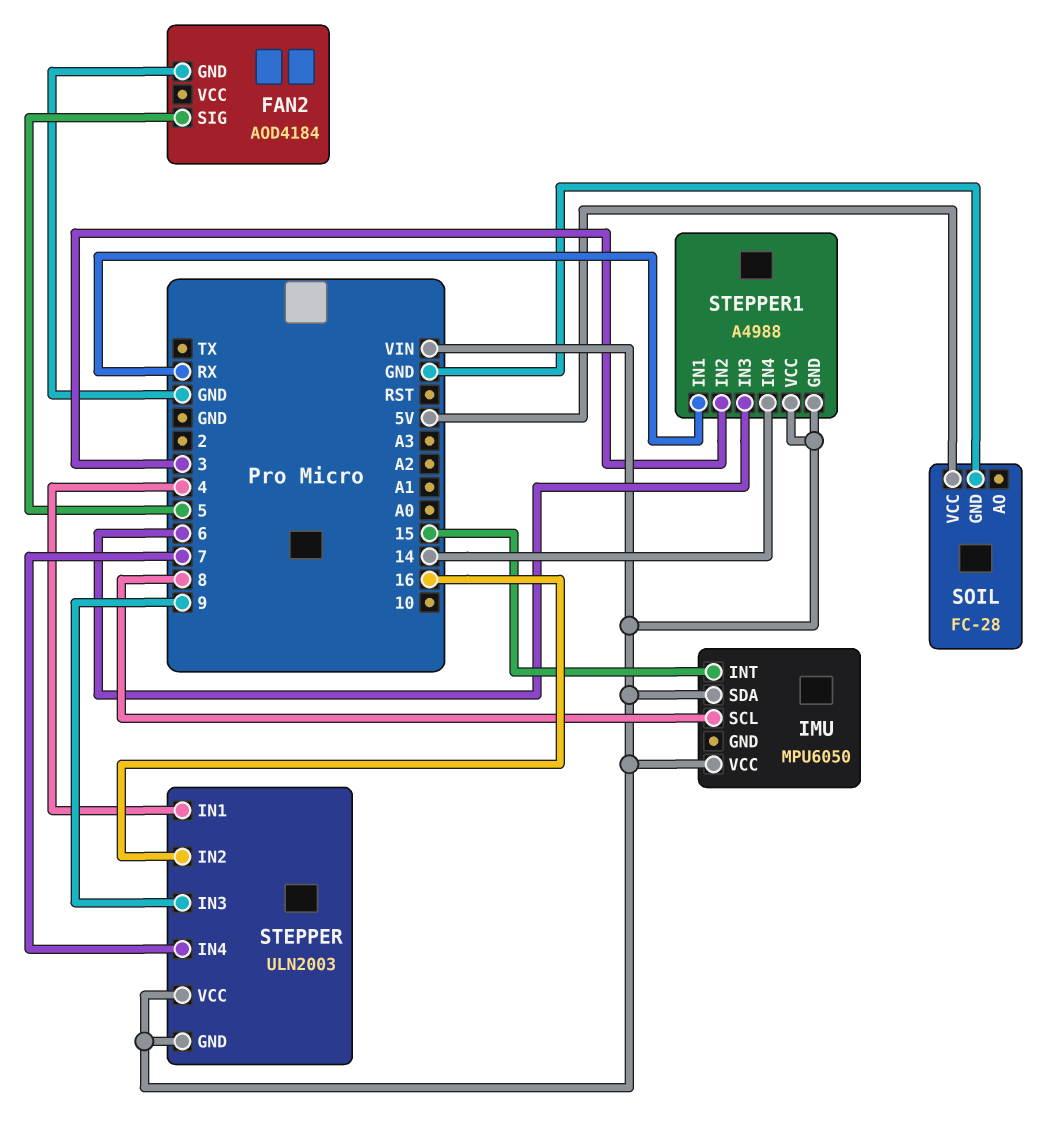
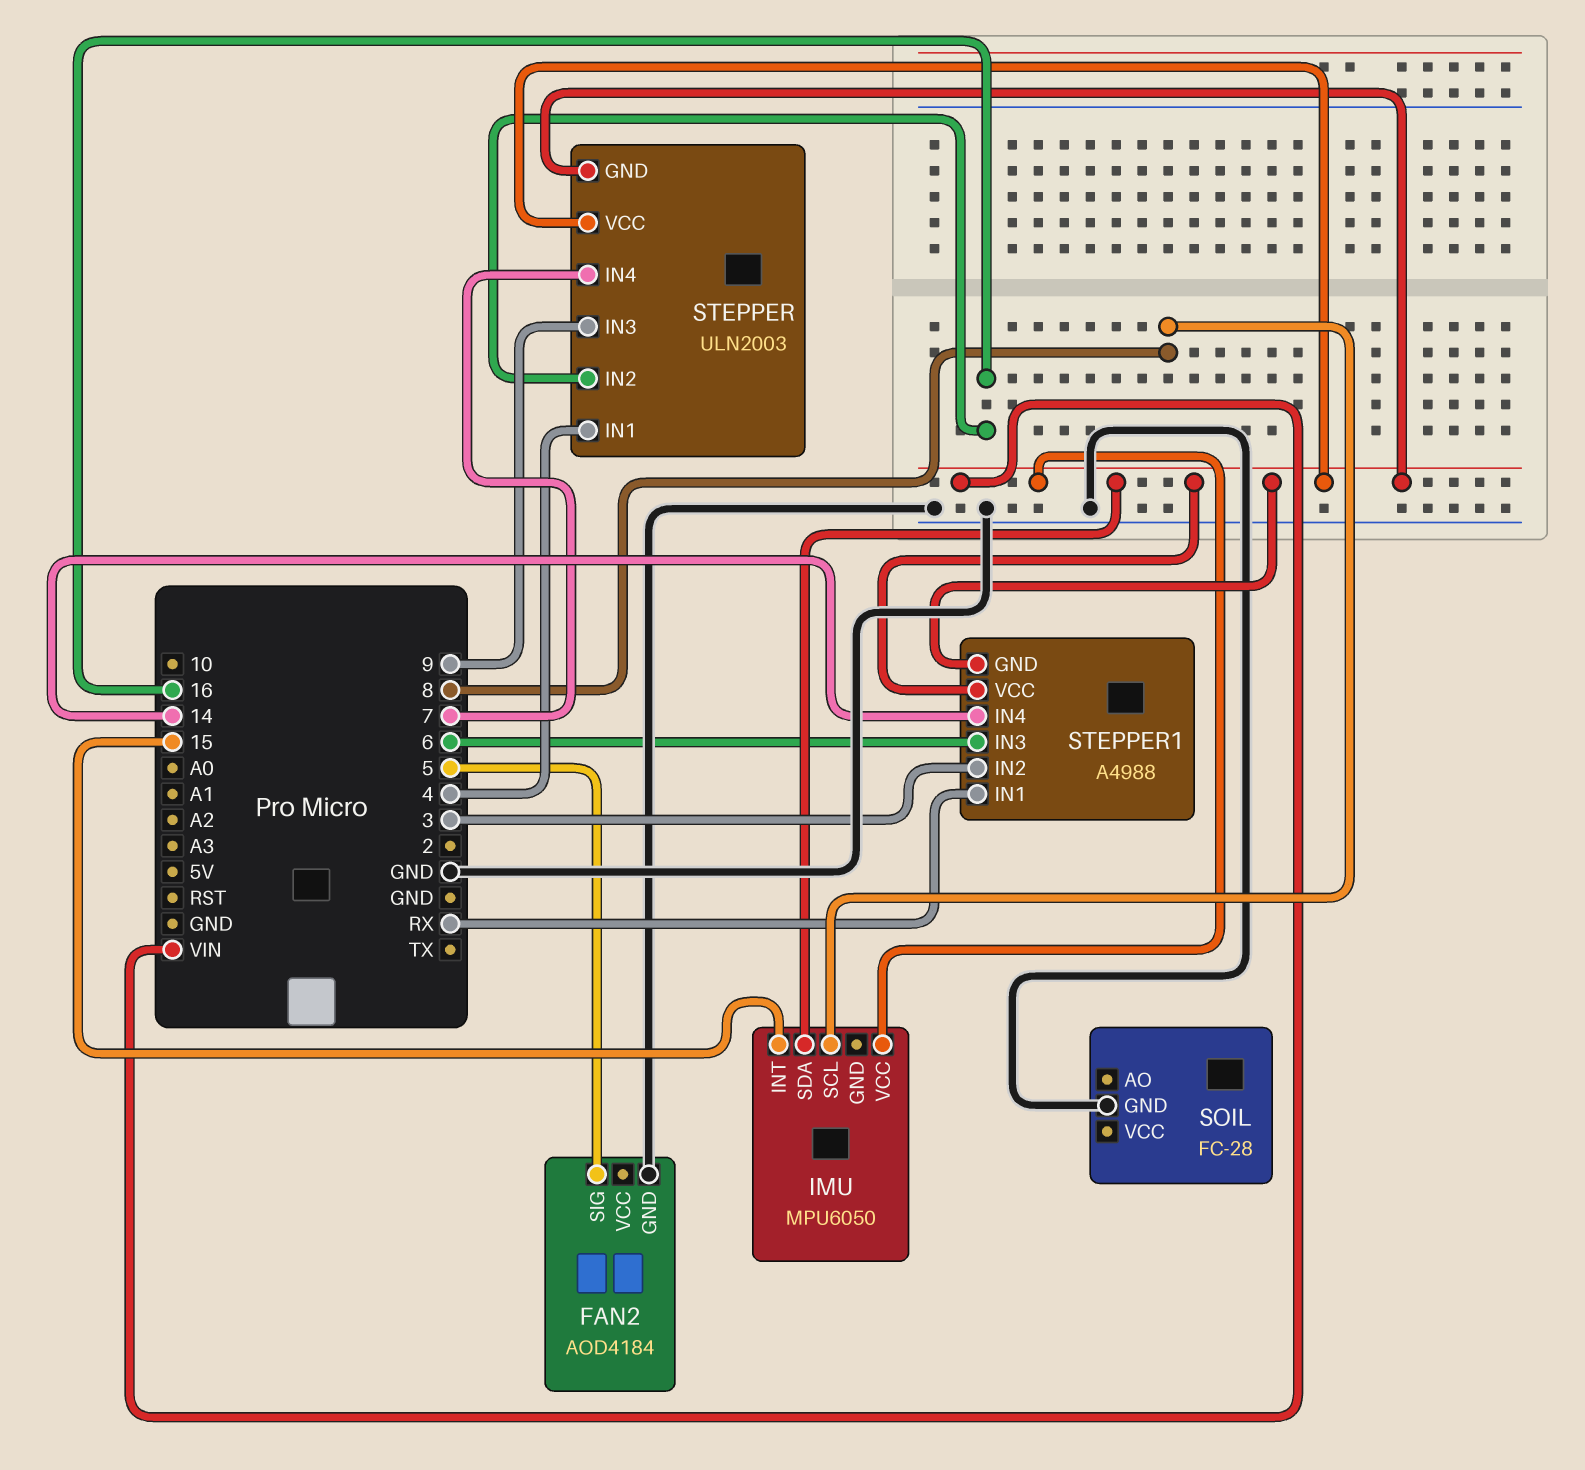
SOIL pin VCC: 5V -> none

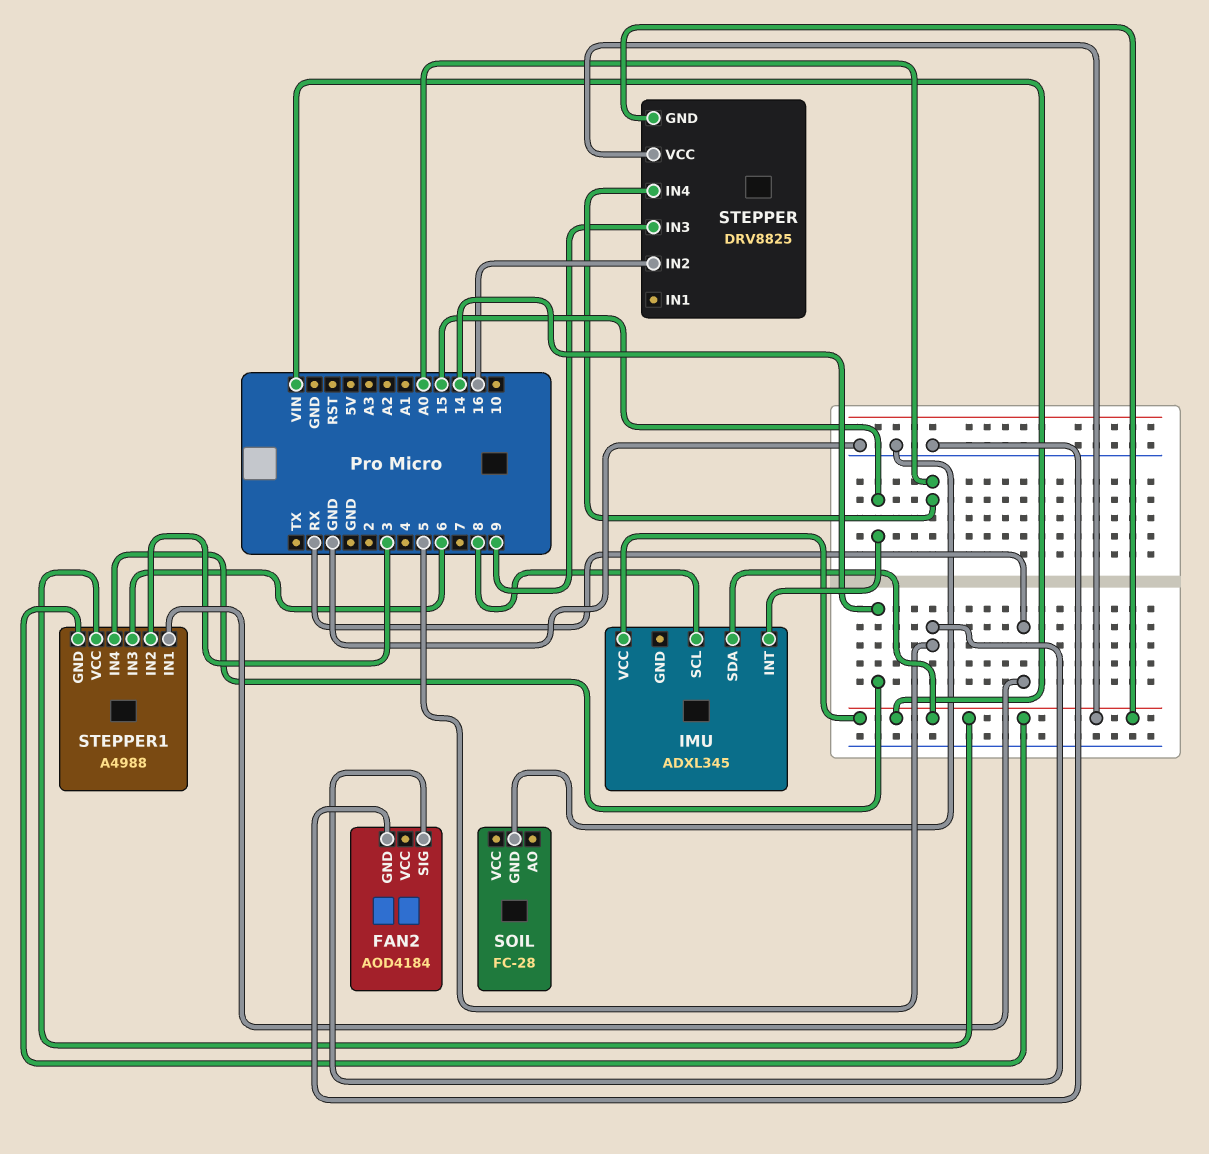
IMU: MPU6050 -> ADXL345
STEPPER: ULN2003 -> DRV8825
STEPPER pin IN1: 4 -> none
STEPPER pin IN4: 7 -> A0

